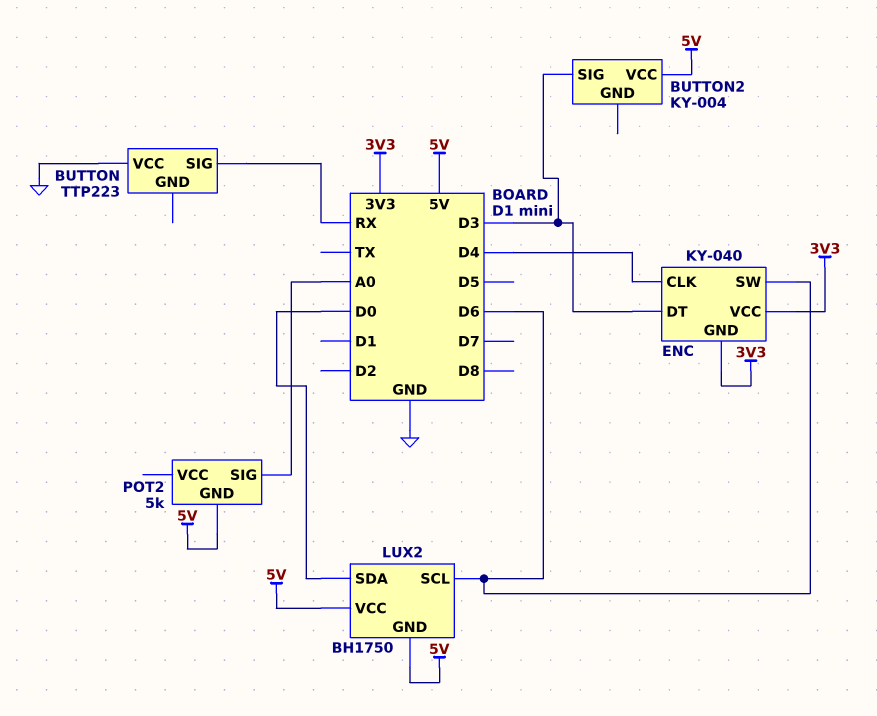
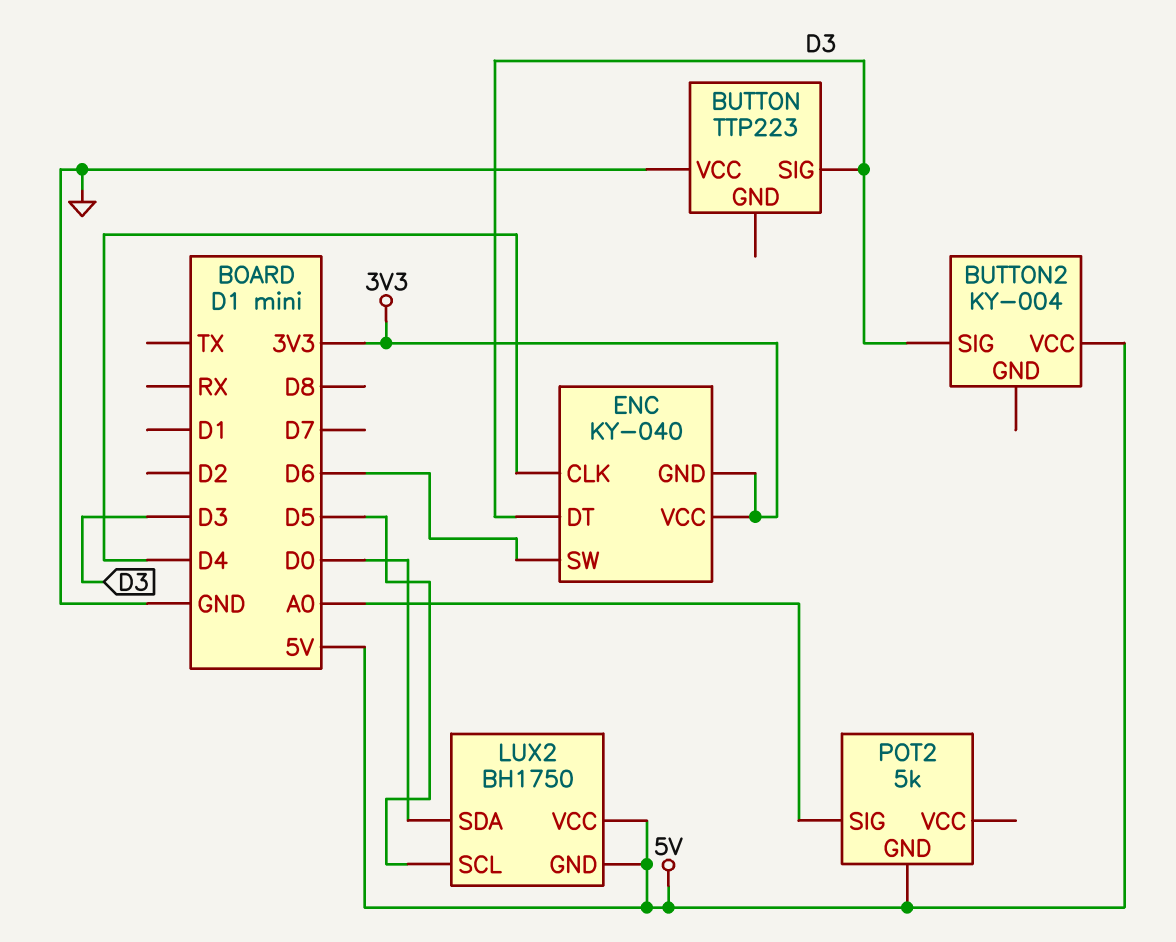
BUTTON pin SIG: RX -> D3
LUX2 pin SCL: D6 -> D5

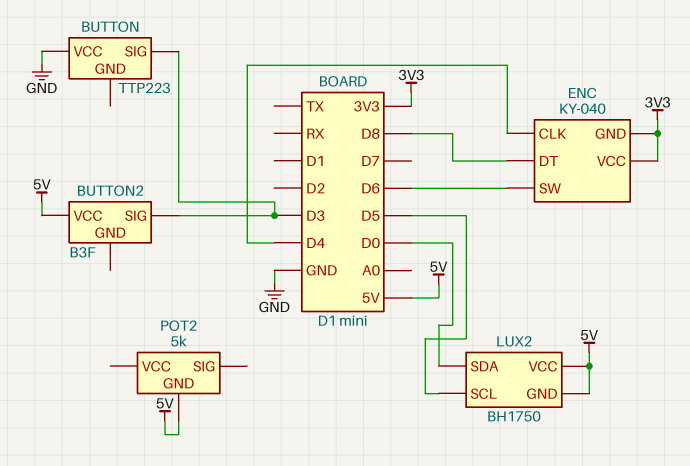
BUTTON2: KY-004 -> B3F
ENC pin DT: D3 -> D8
POT2 pin SIG: A0 -> none

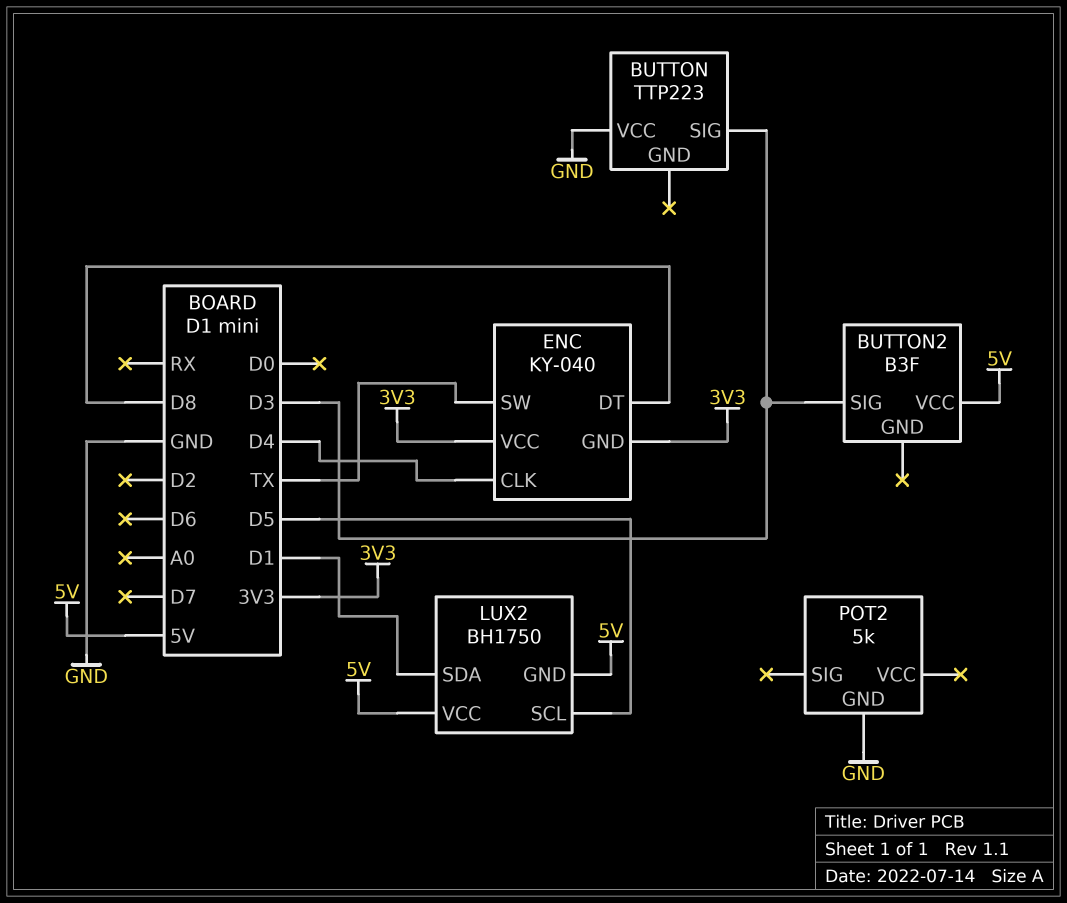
ENC pin SW: D6 -> TX
LUX2 pin SDA: D0 -> D1
POT2 pin GND: 5V -> GND

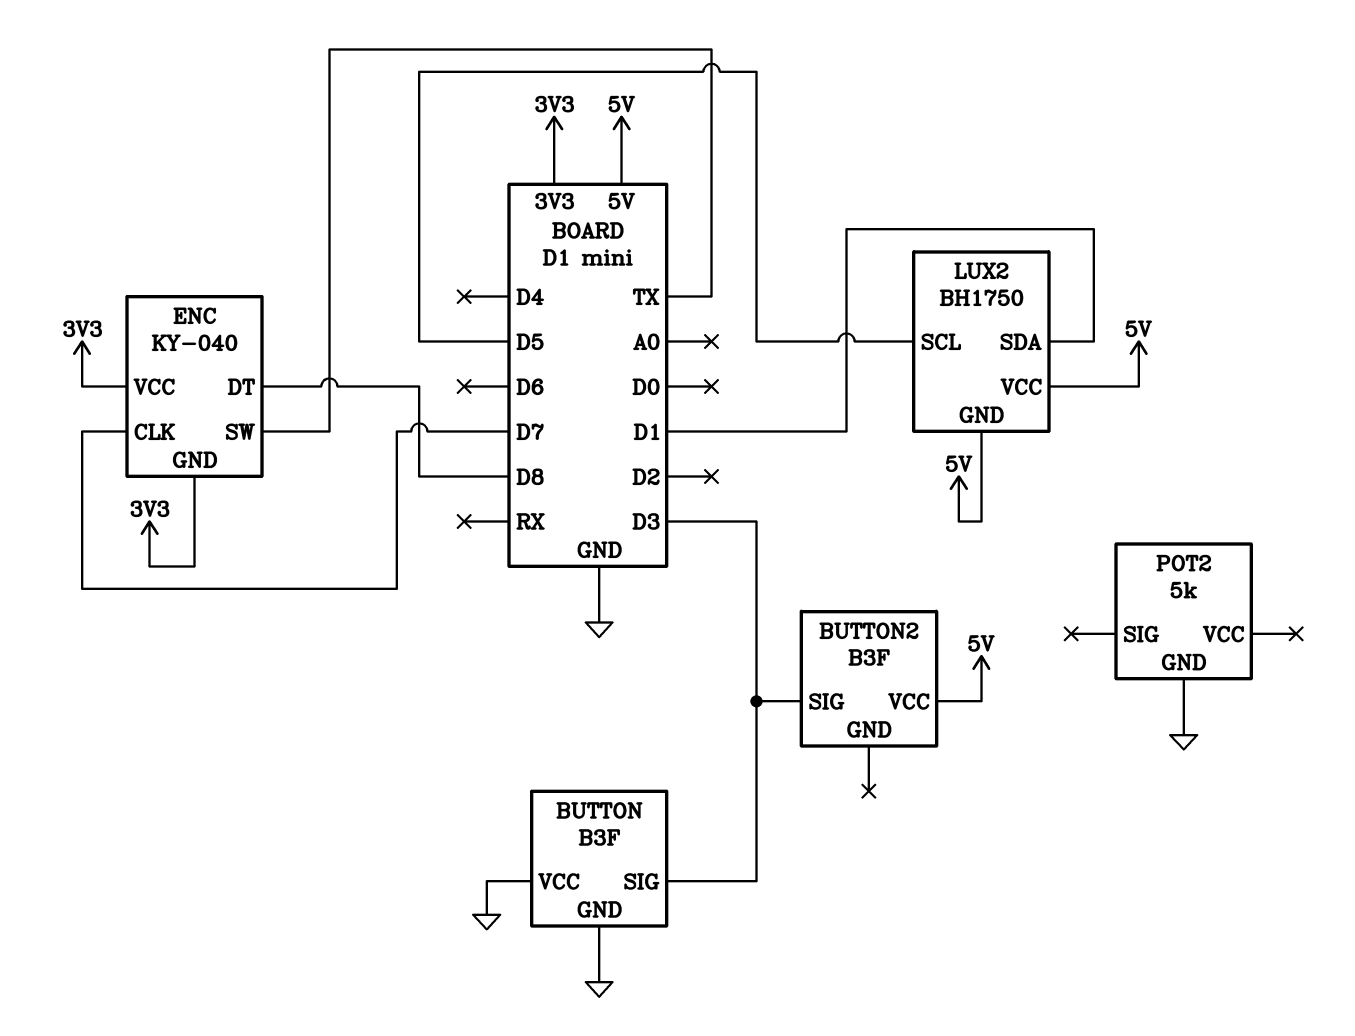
BUTTON: TTP223 -> B3F
BUTTON pin GND: none -> GND
ENC pin CLK: D4 -> D7

